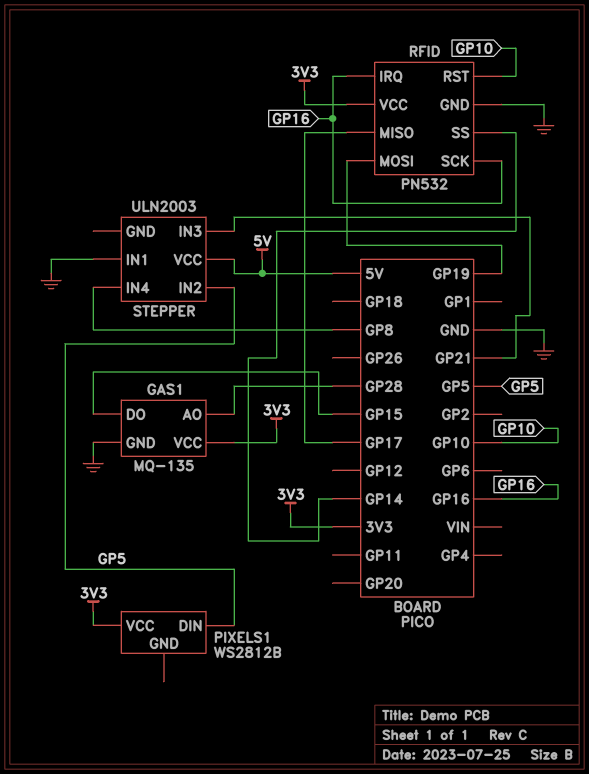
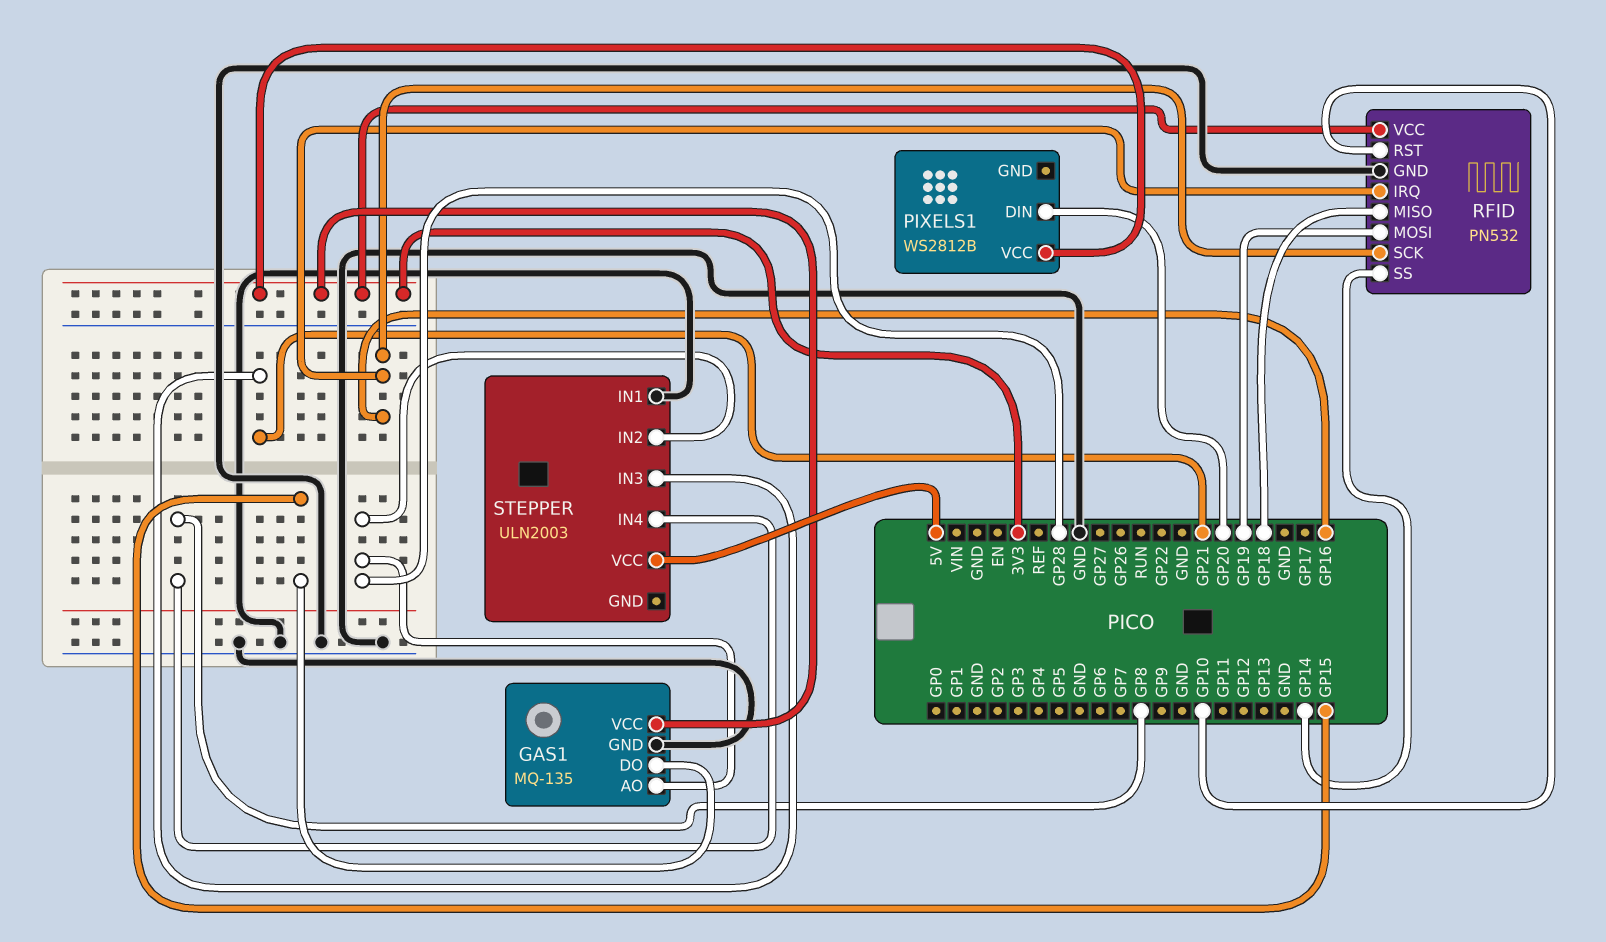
PIXELS1 pin DIN: GP5 -> GP20
RFID pin MISO: GP17 -> GP18
STEPPER pin IN2: GP5 -> GP28

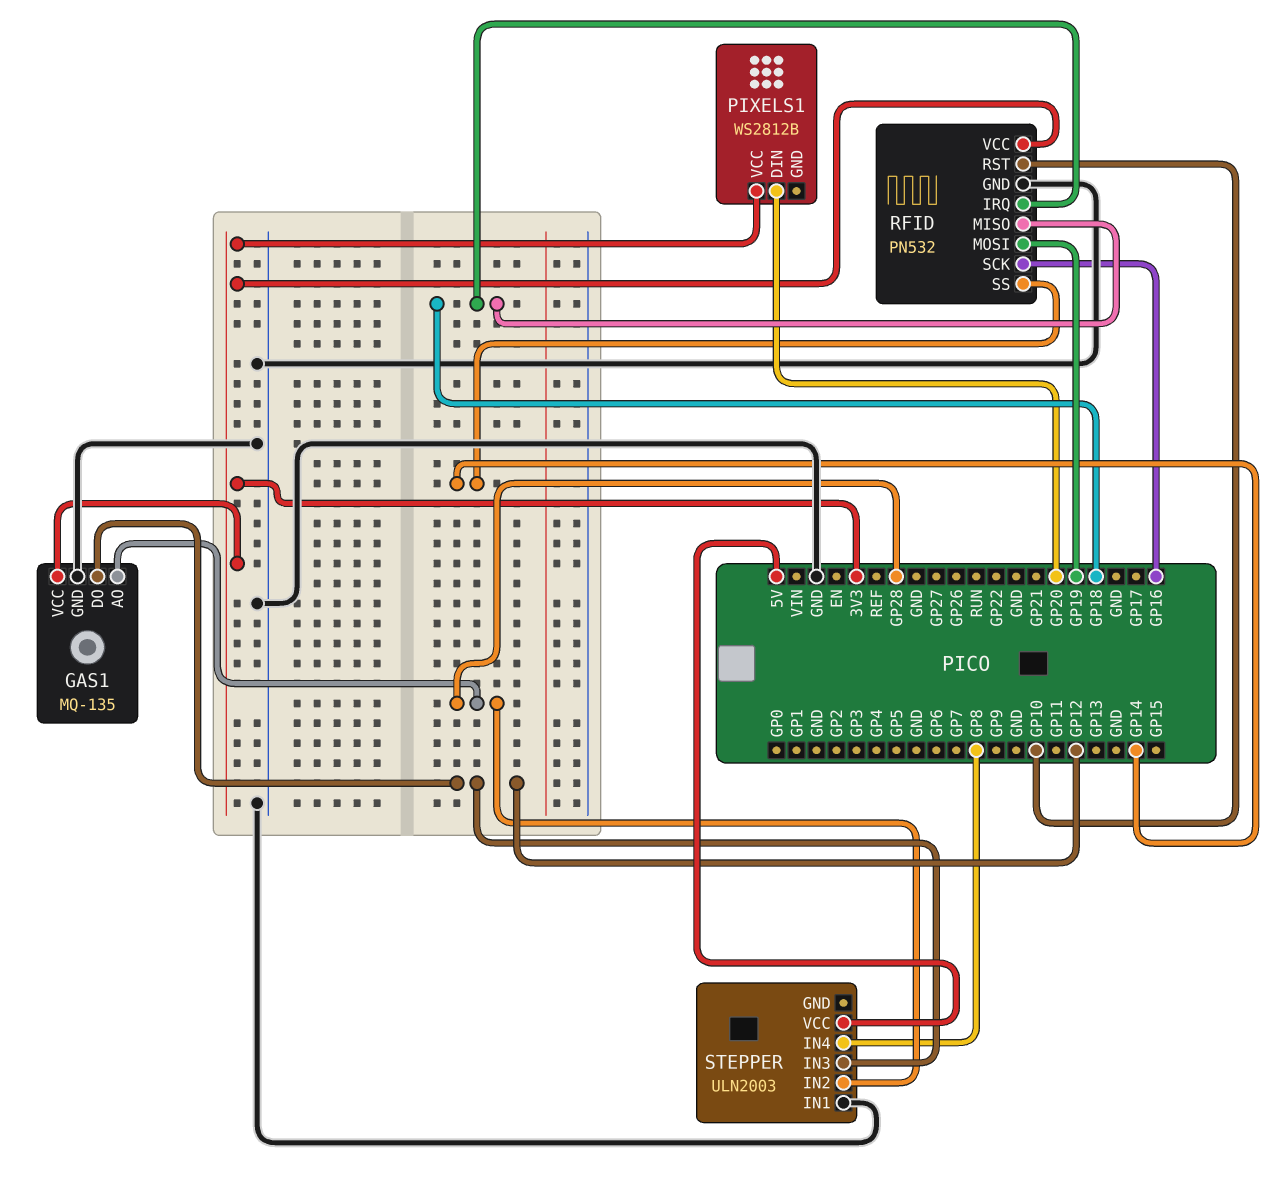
GAS1 pin DO: GP15 -> GP12
RFID pin IRQ: GP16 -> GP18
STEPPER pin IN3: GP21 -> GP12

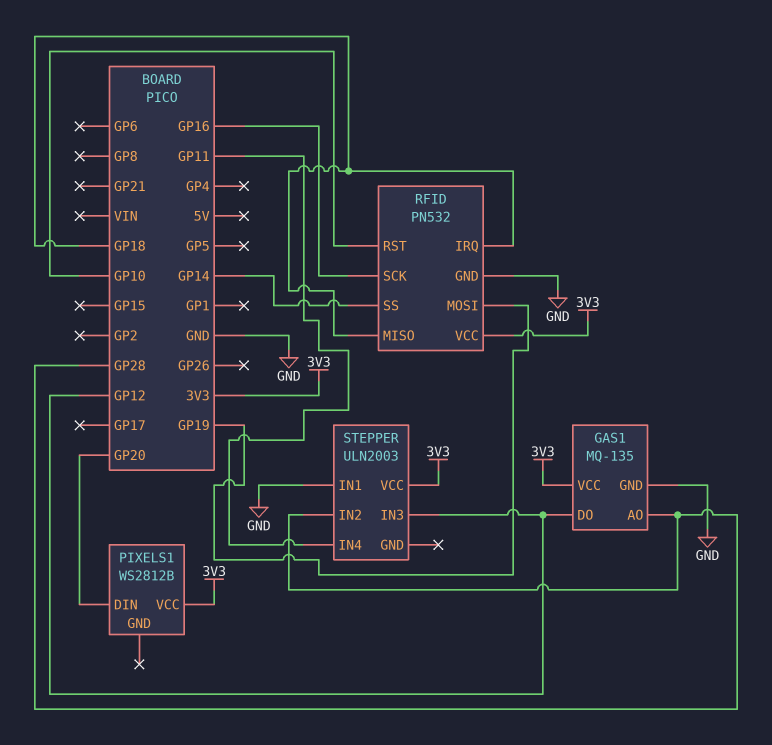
STEPPER pin IN4: GP8 -> GP11
STEPPER pin VCC: 5V -> 3V3

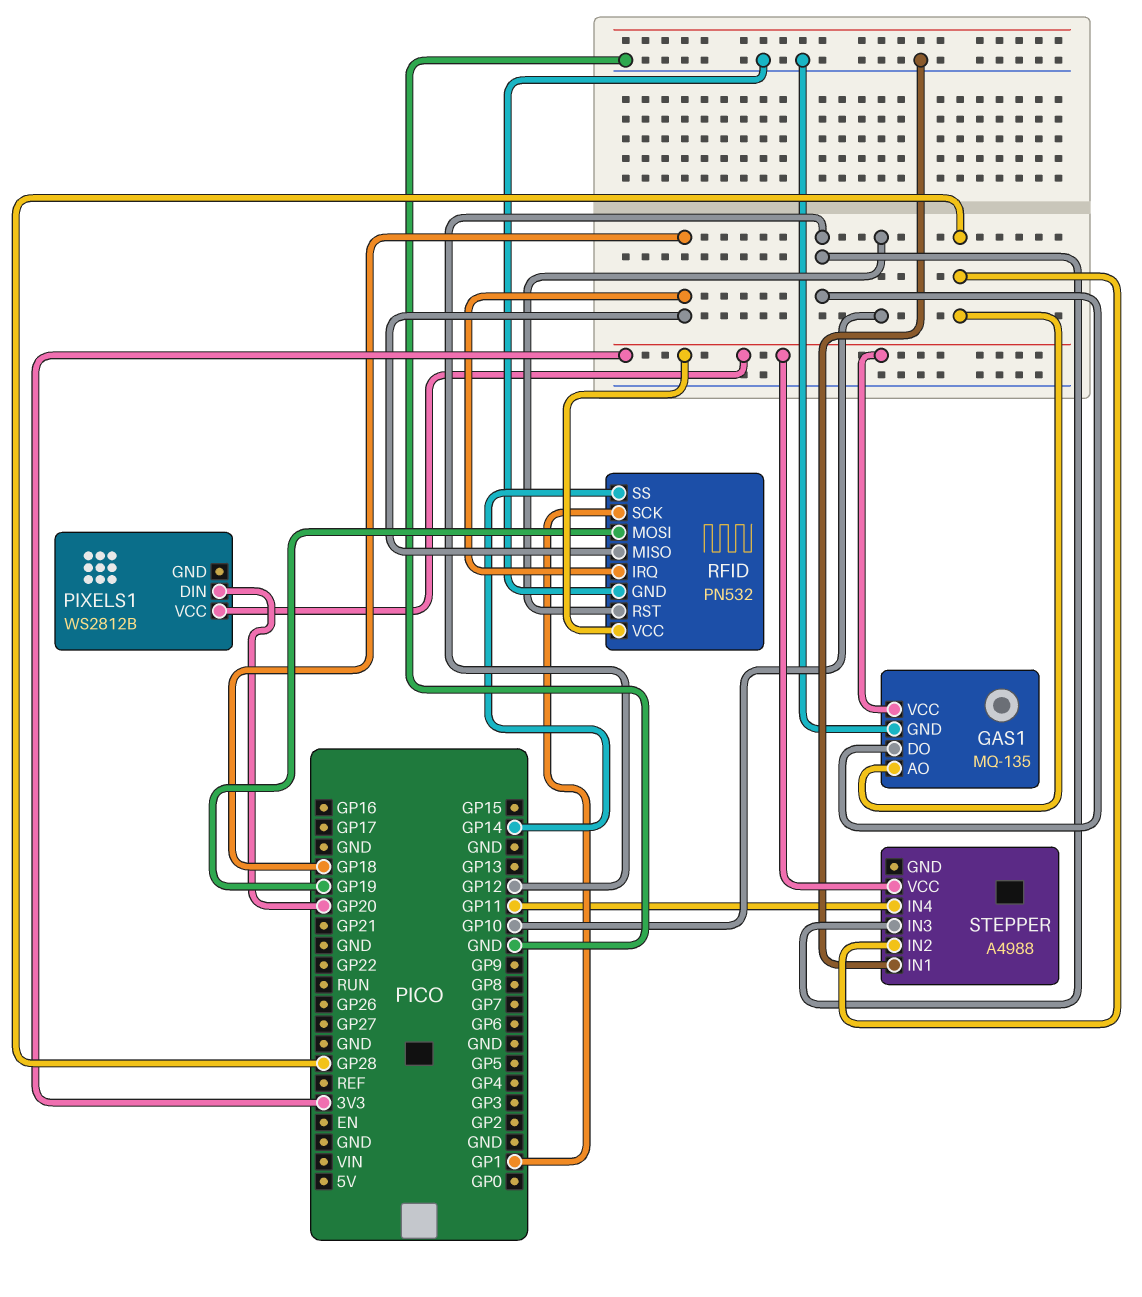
RFID pin SCK: GP16 -> GP1
STEPPER: ULN2003 -> A4988

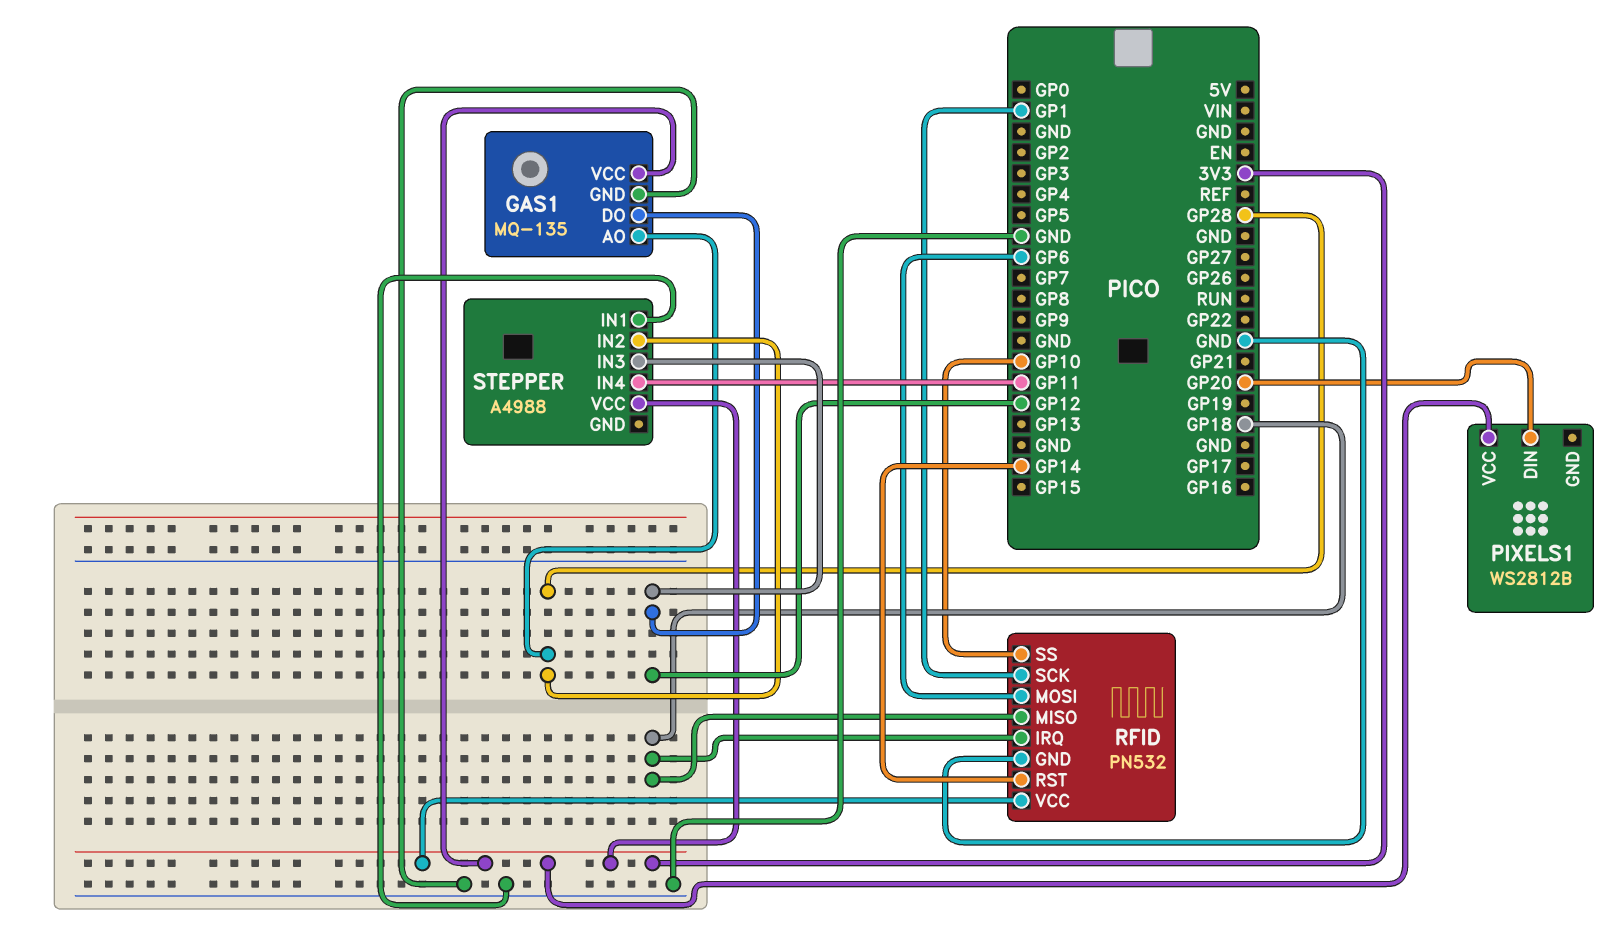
RFID pin MOSI: GP19 -> GP6
RFID pin RST: GP10 -> GP14
RFID pin SS: GP14 -> GP10

